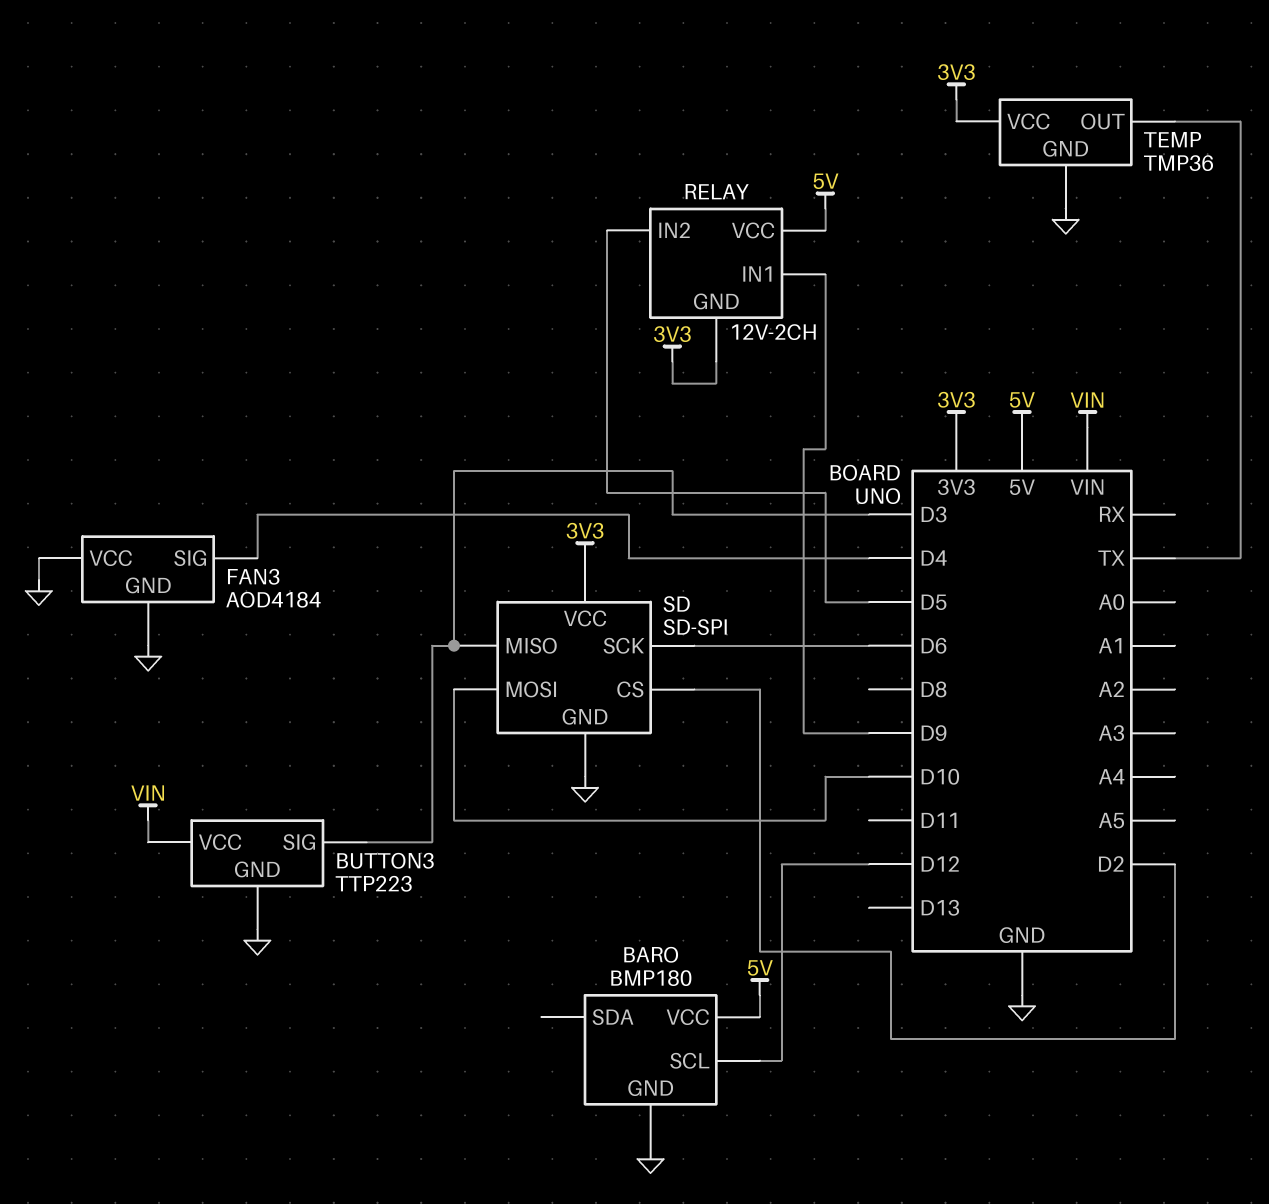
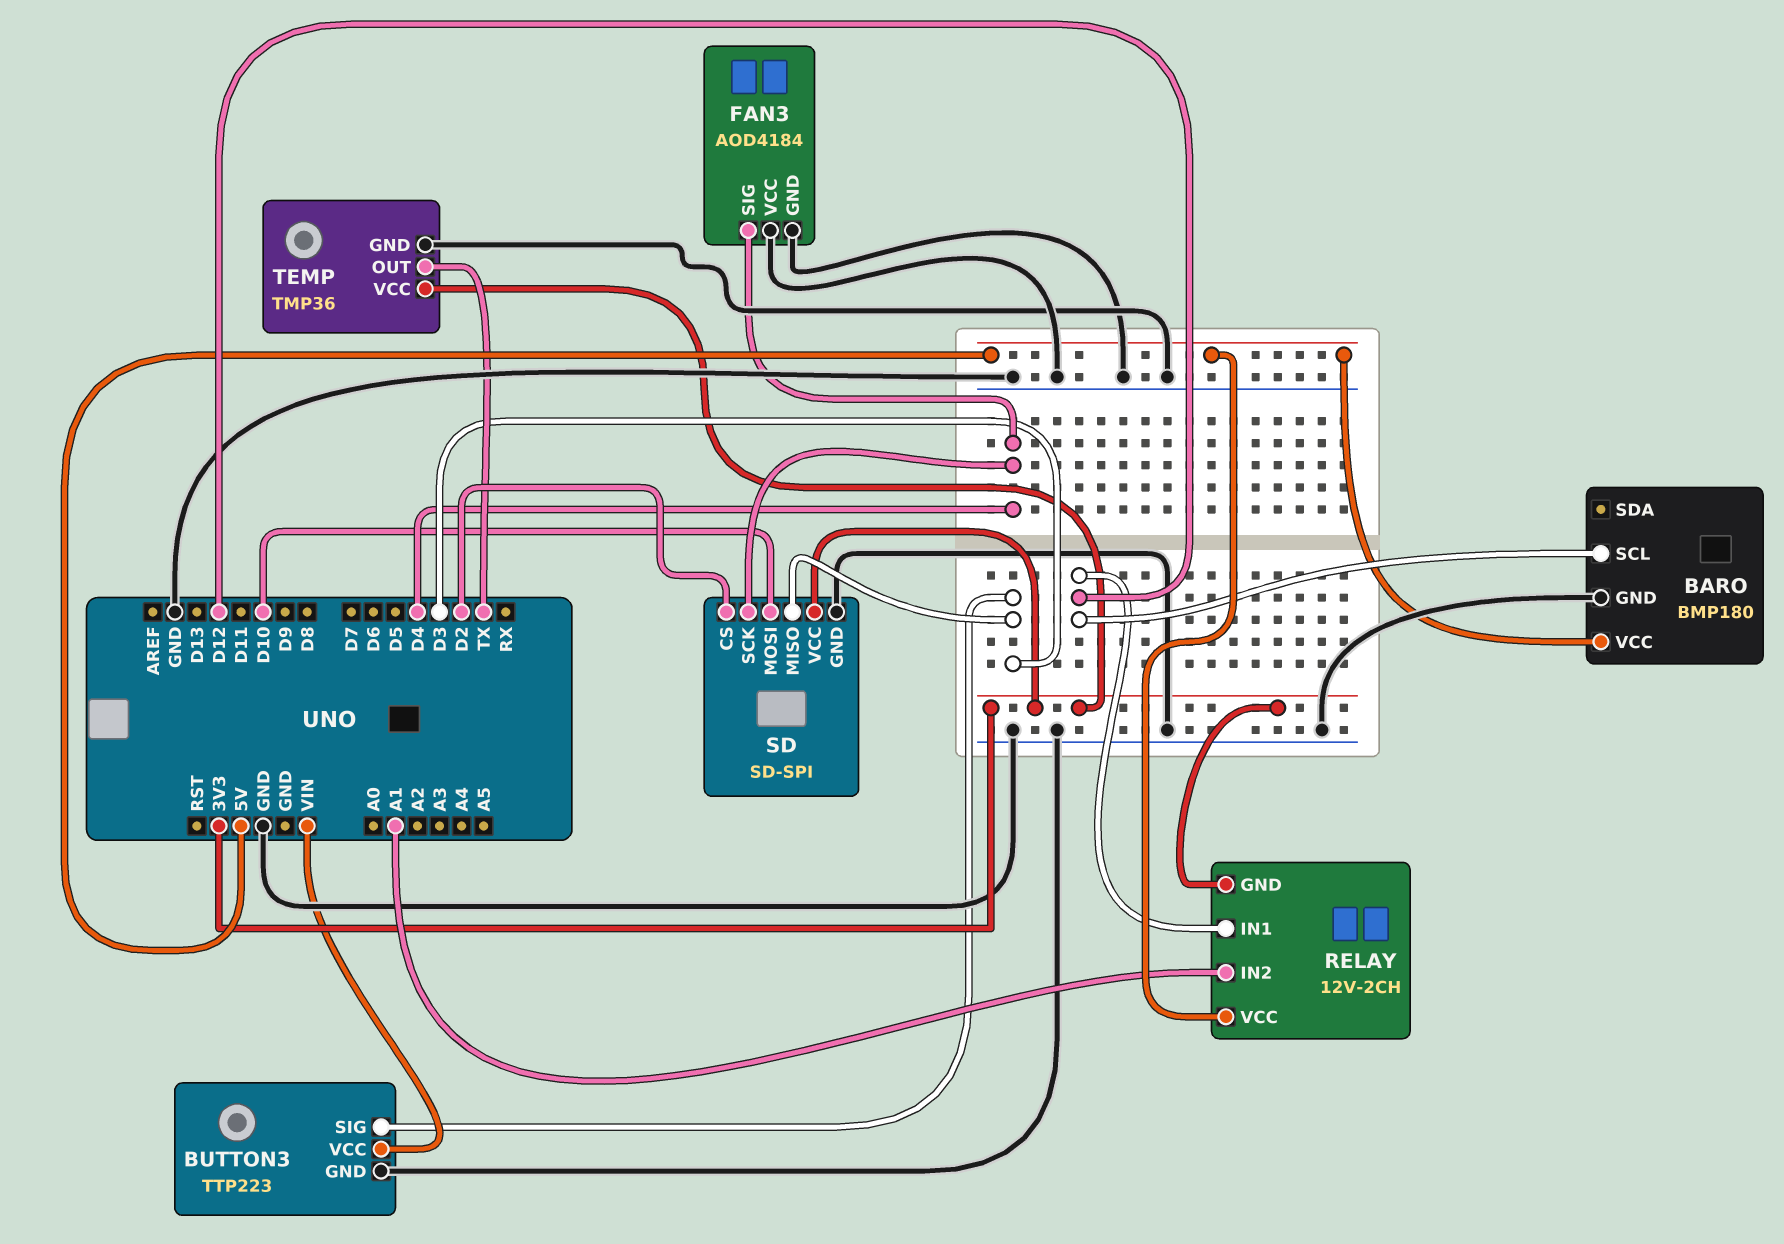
RELAY pin IN1: D9 -> D12
RELAY pin IN2: D5 -> A1
SD pin SCK: D6 -> D4

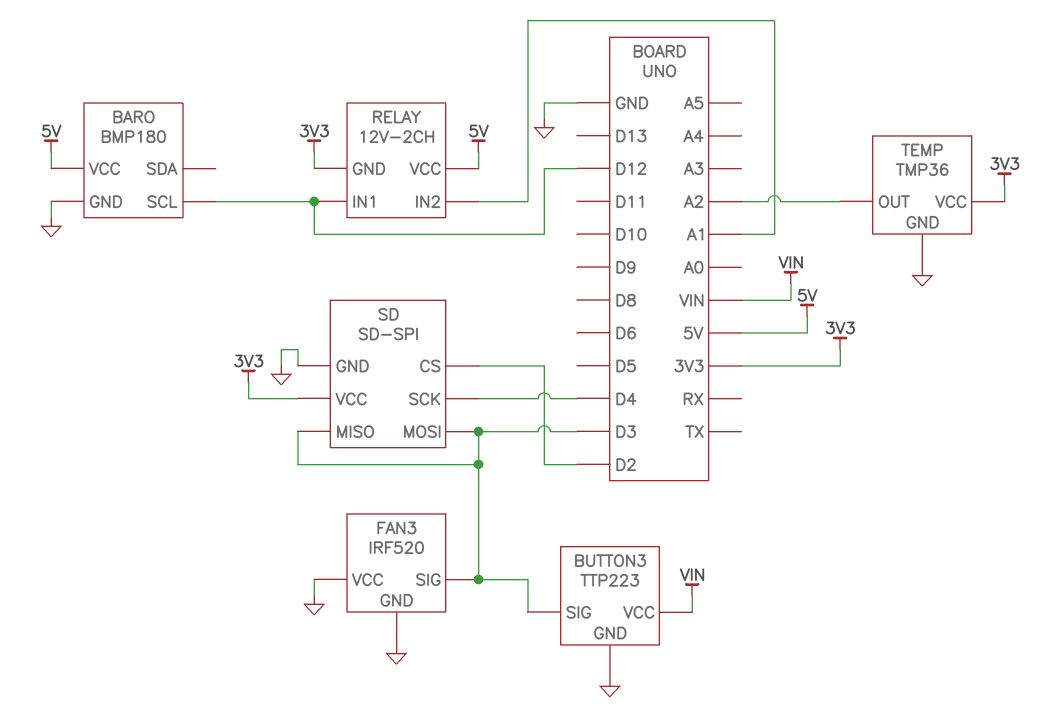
FAN3: AOD4184 -> IRF520
FAN3 pin SIG: D4 -> D3
SD pin MOSI: D10 -> D3
TEMP pin OUT: TX -> A2

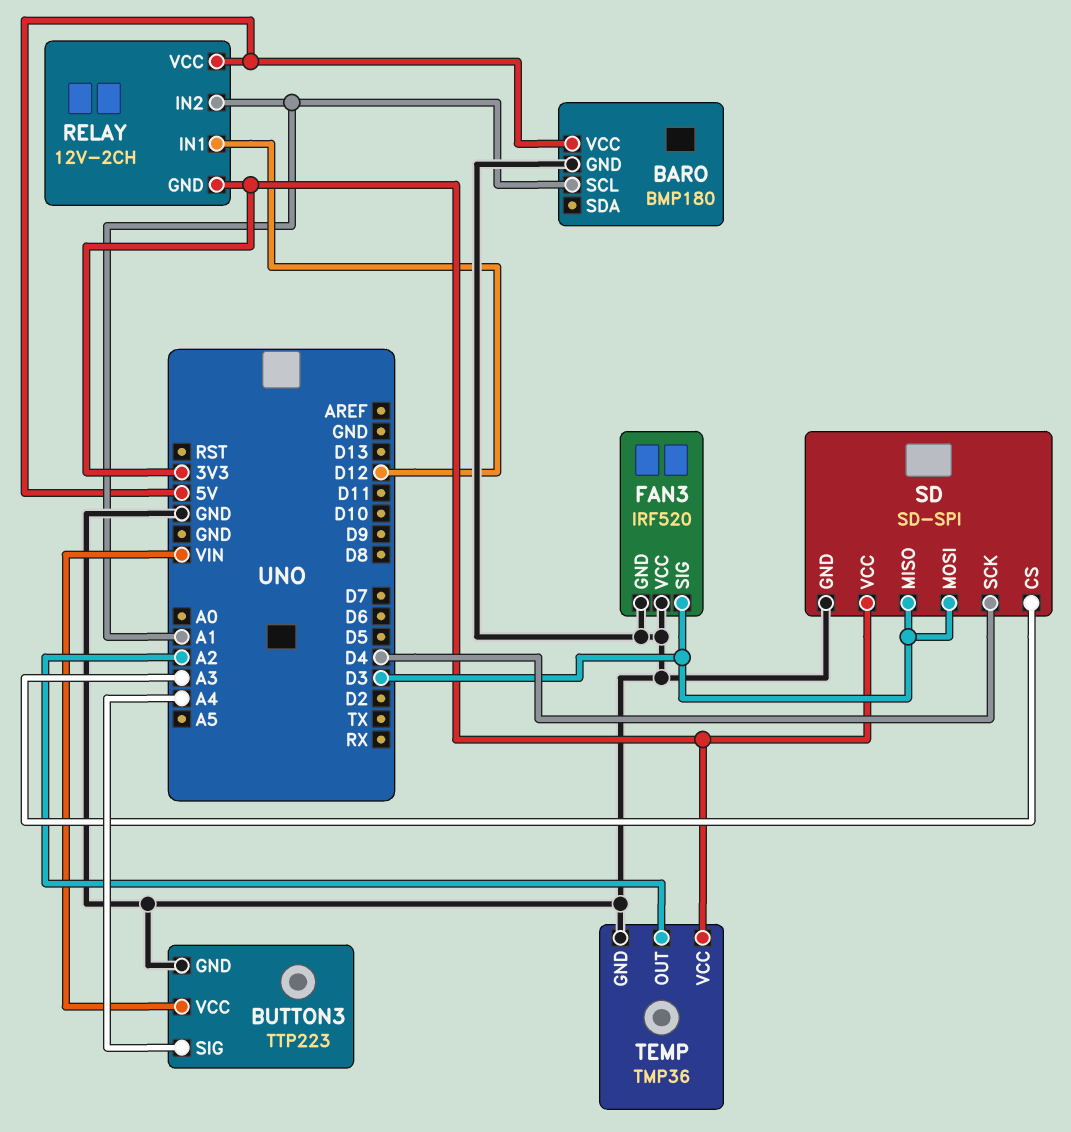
BARO pin SCL: D12 -> A1
BUTTON3 pin SIG: D3 -> A4
SD pin CS: D2 -> A3

